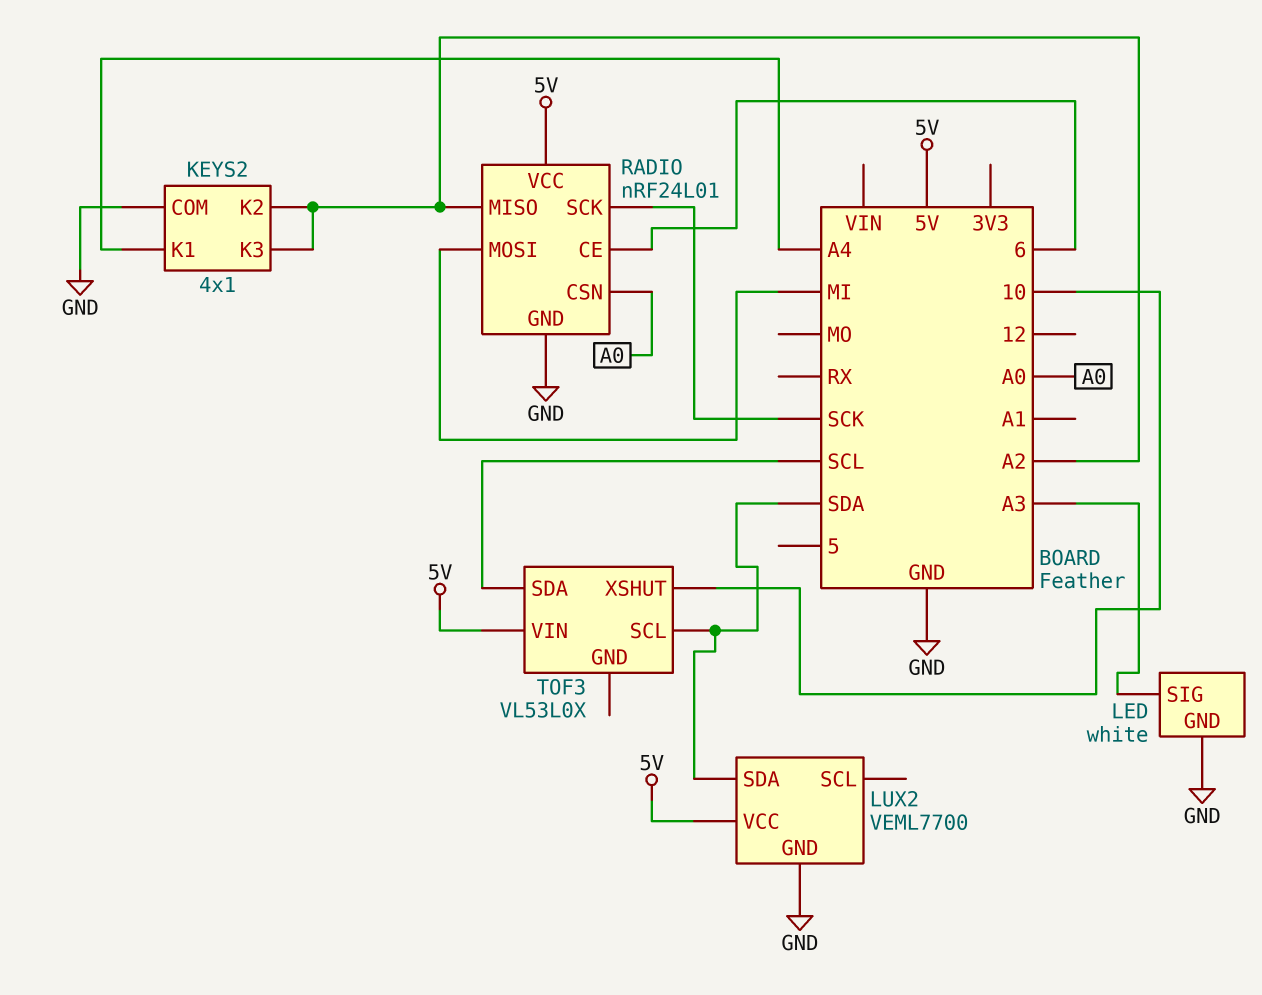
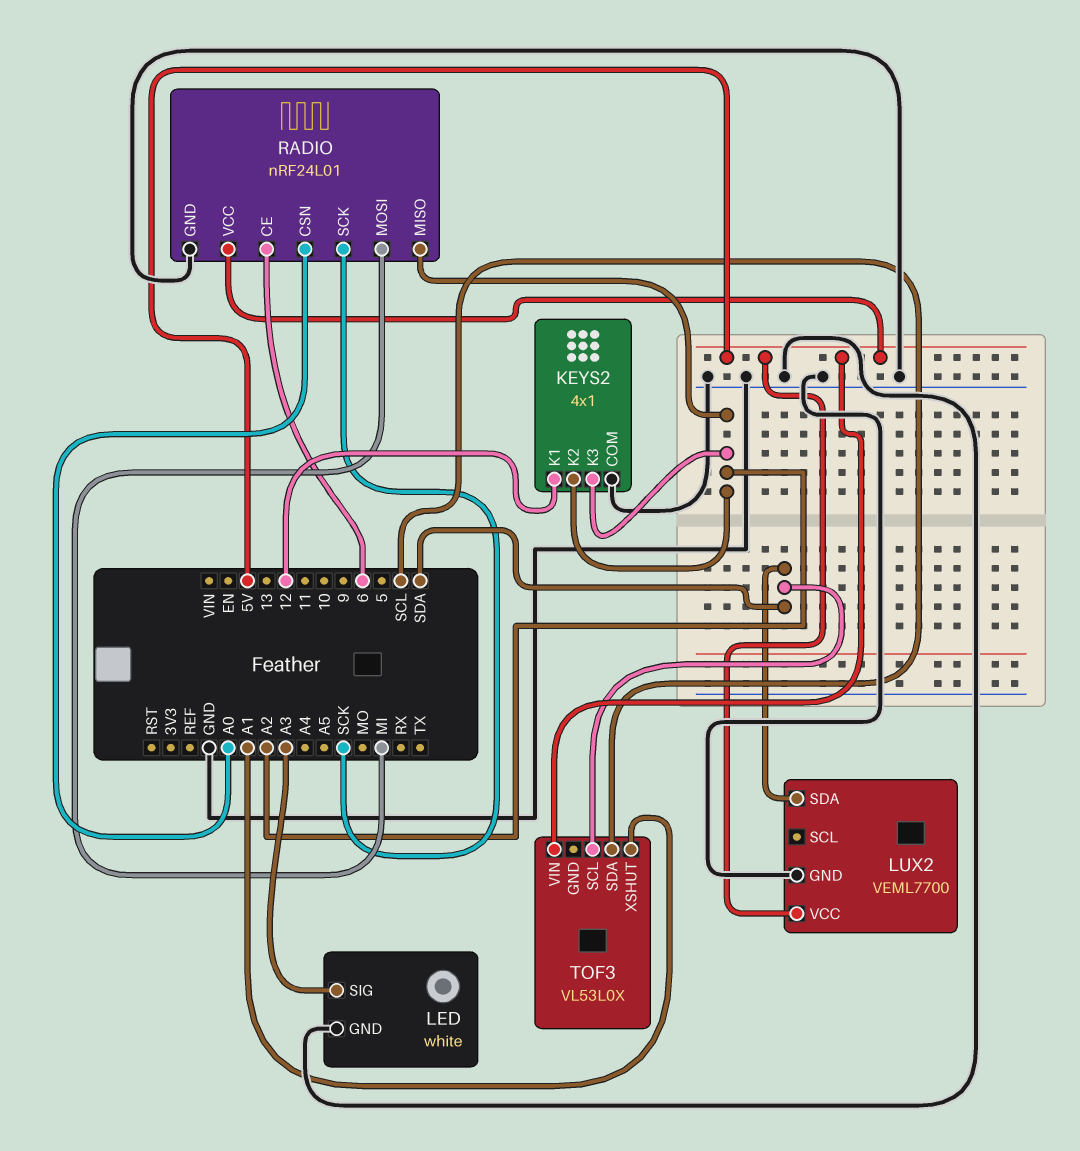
KEYS2 pin K1: A4 -> 12
TOF3 pin XSHUT: 10 -> A1

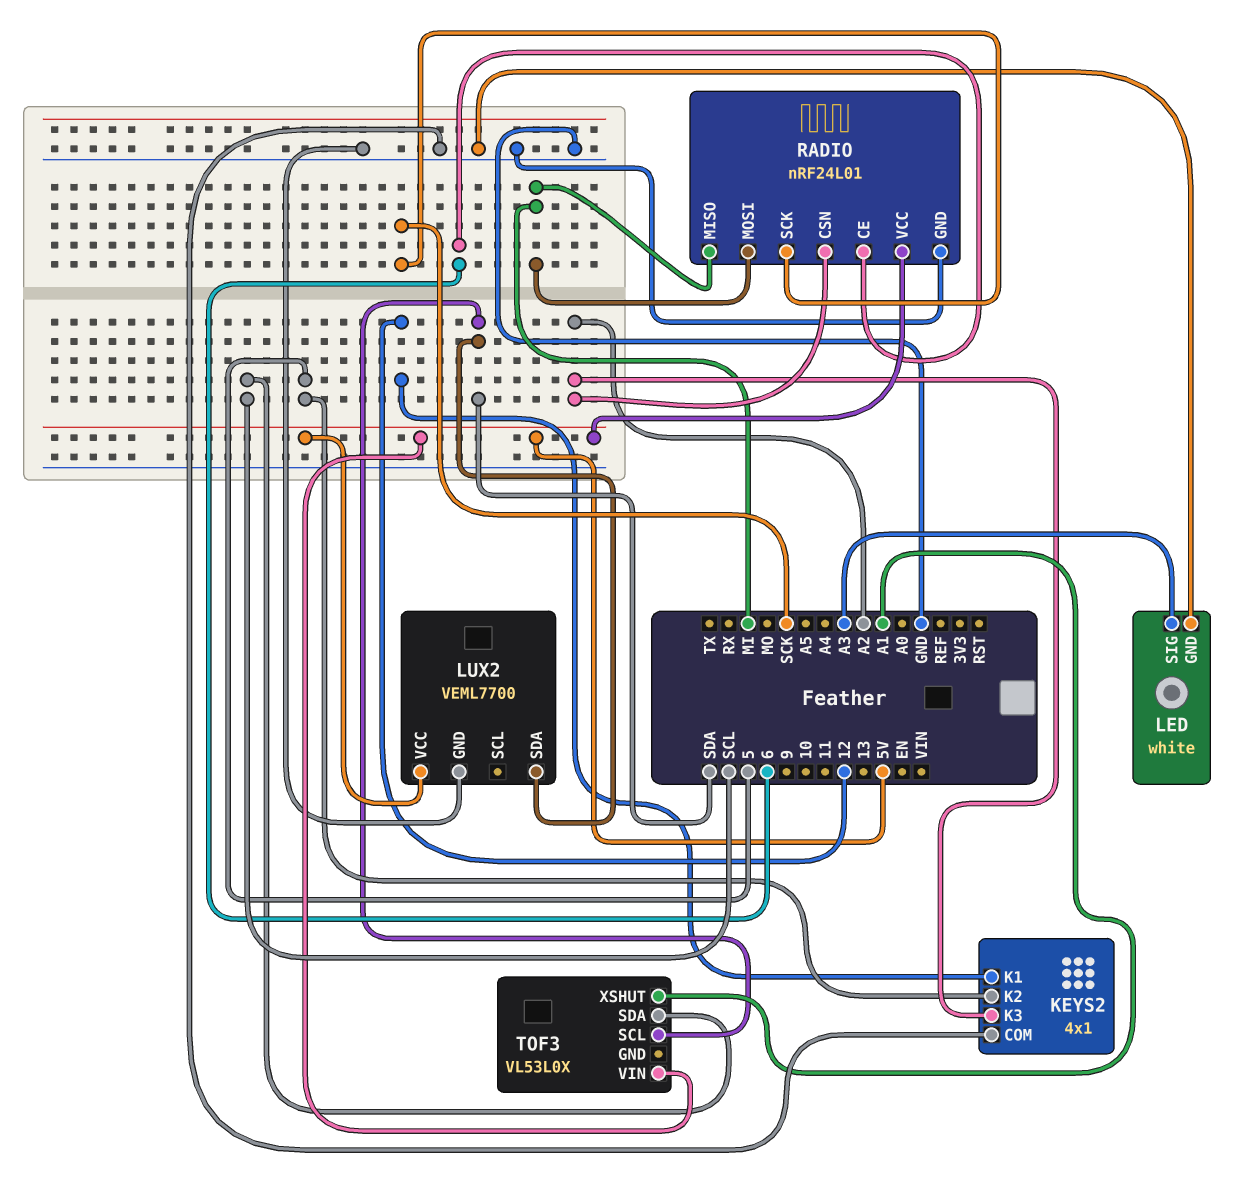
KEYS2 pin K2: A2 -> 5
RADIO pin CSN: A0 -> A2
RADIO pin MISO: A2 -> MI

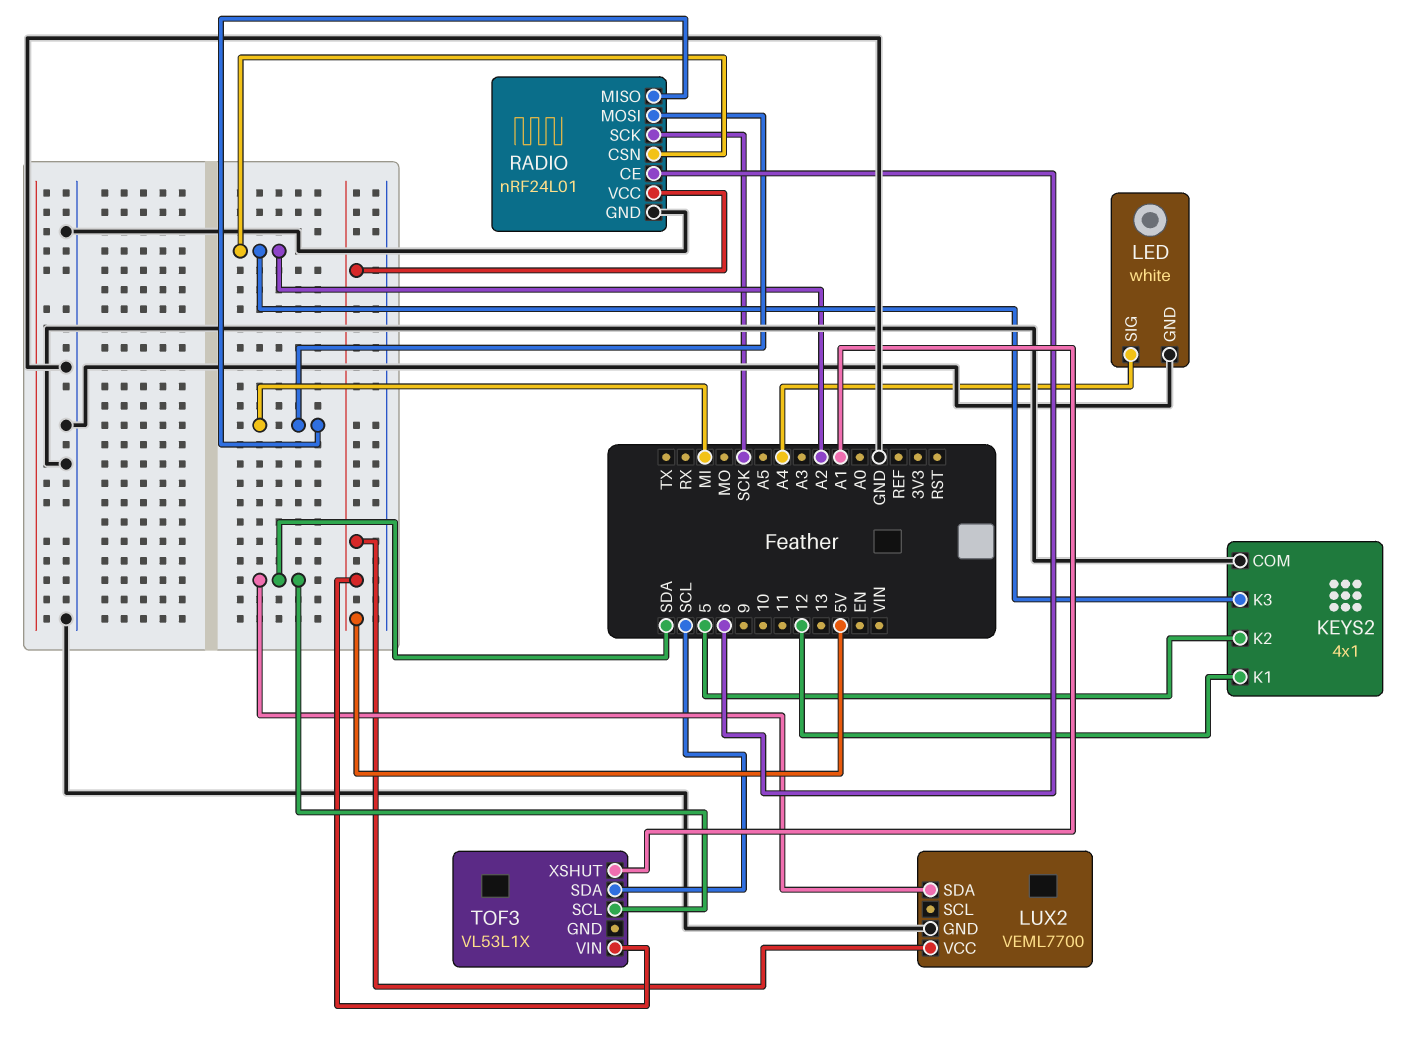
LED pin SIG: A3 -> A4
TOF3: VL53L0X -> VL53L1X

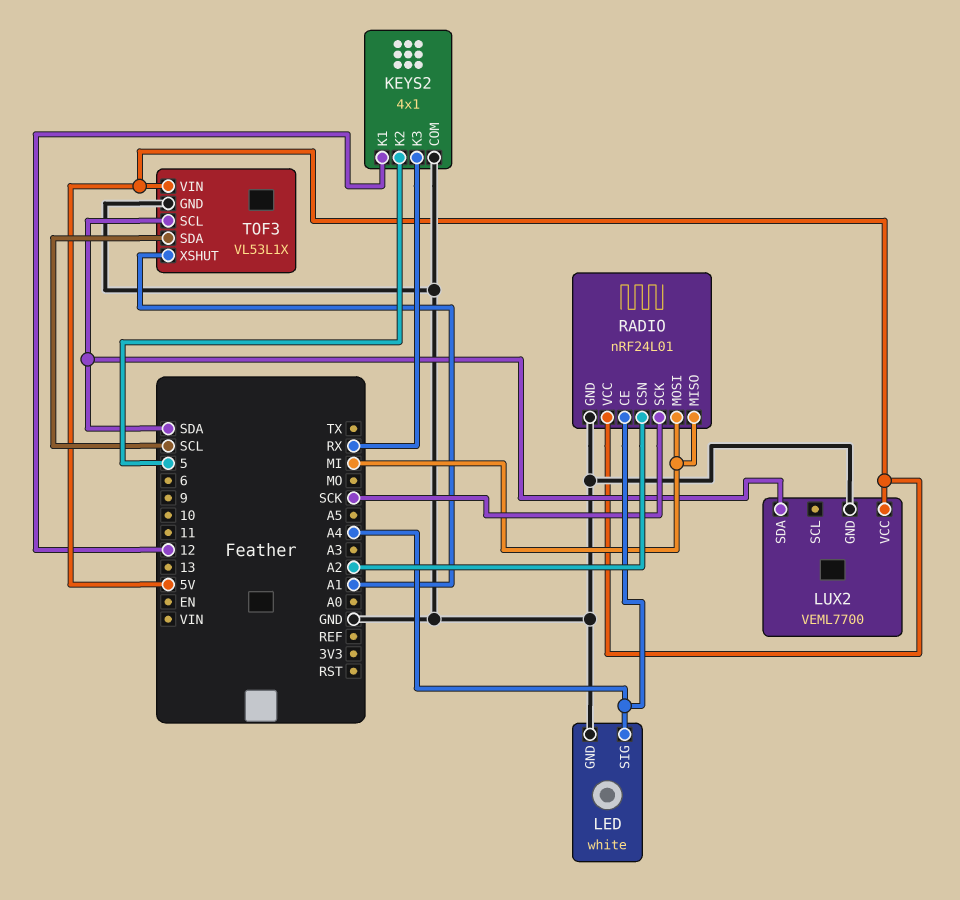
KEYS2 pin K3: A2 -> RX
RADIO pin CE: 6 -> A4
TOF3 pin GND: none -> GND

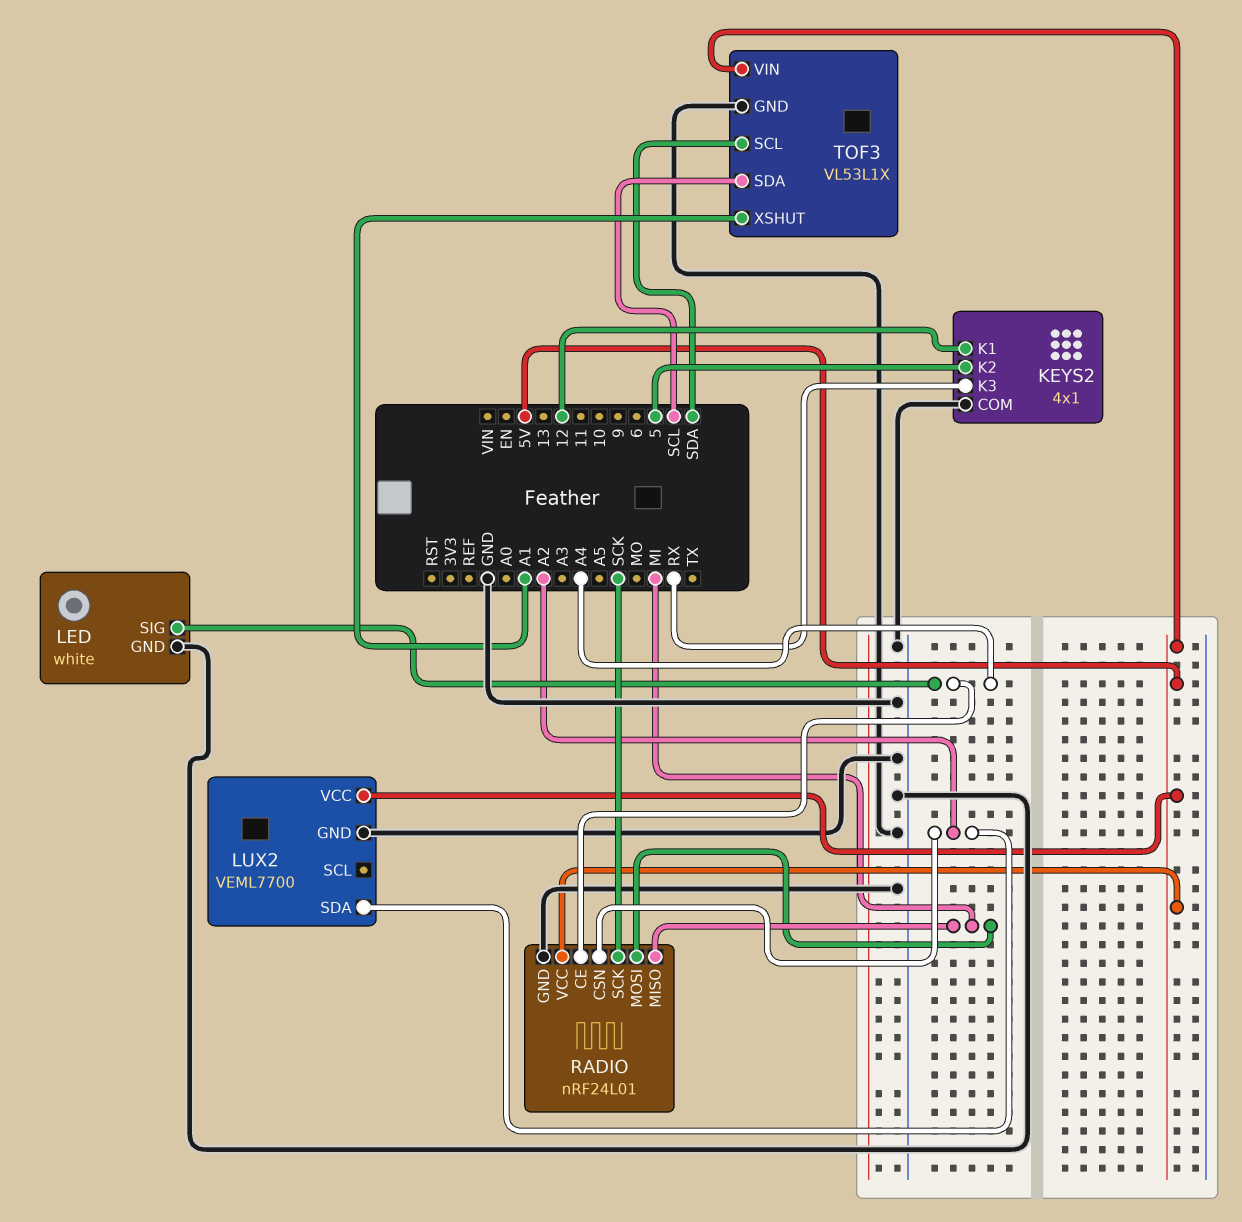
LUX2 pin SDA: SDA -> A2

